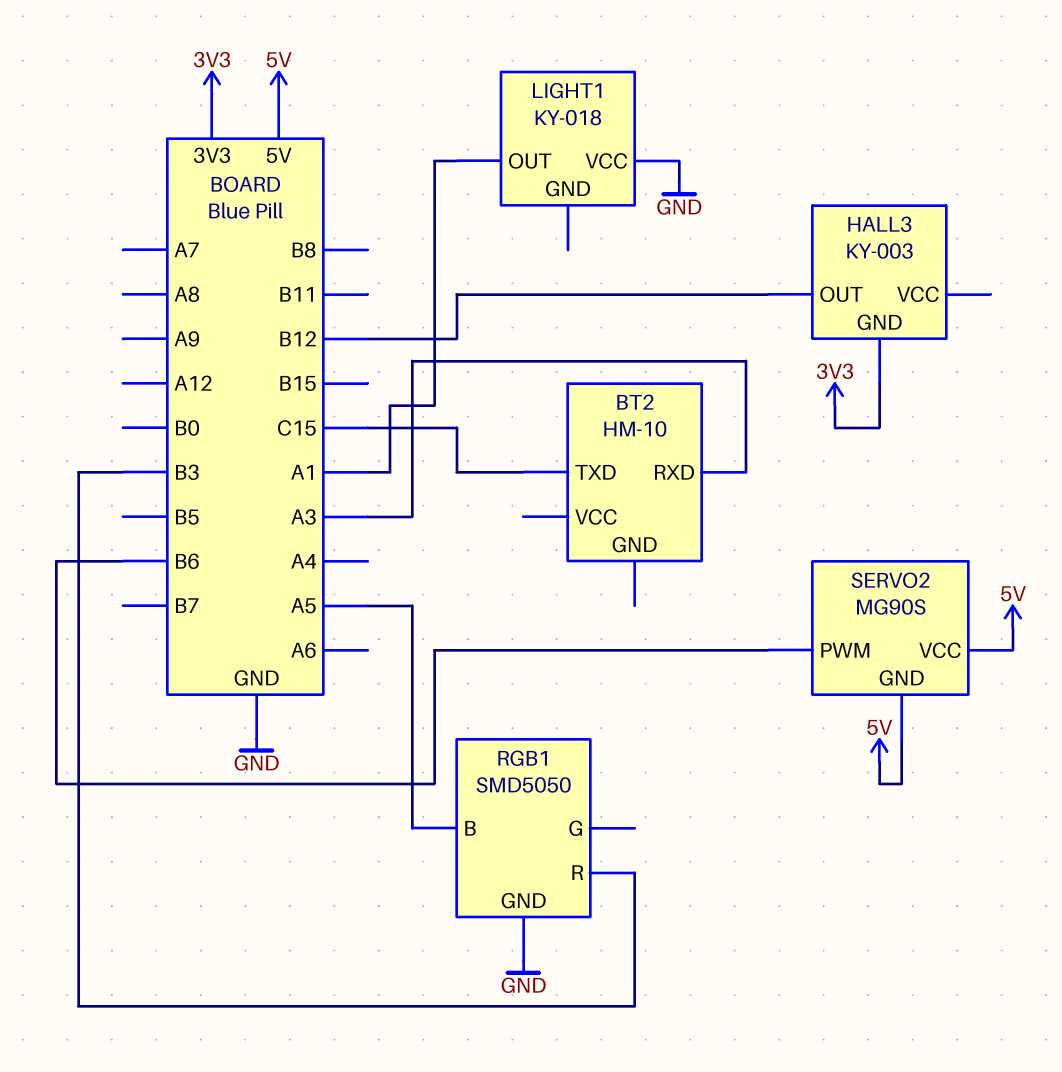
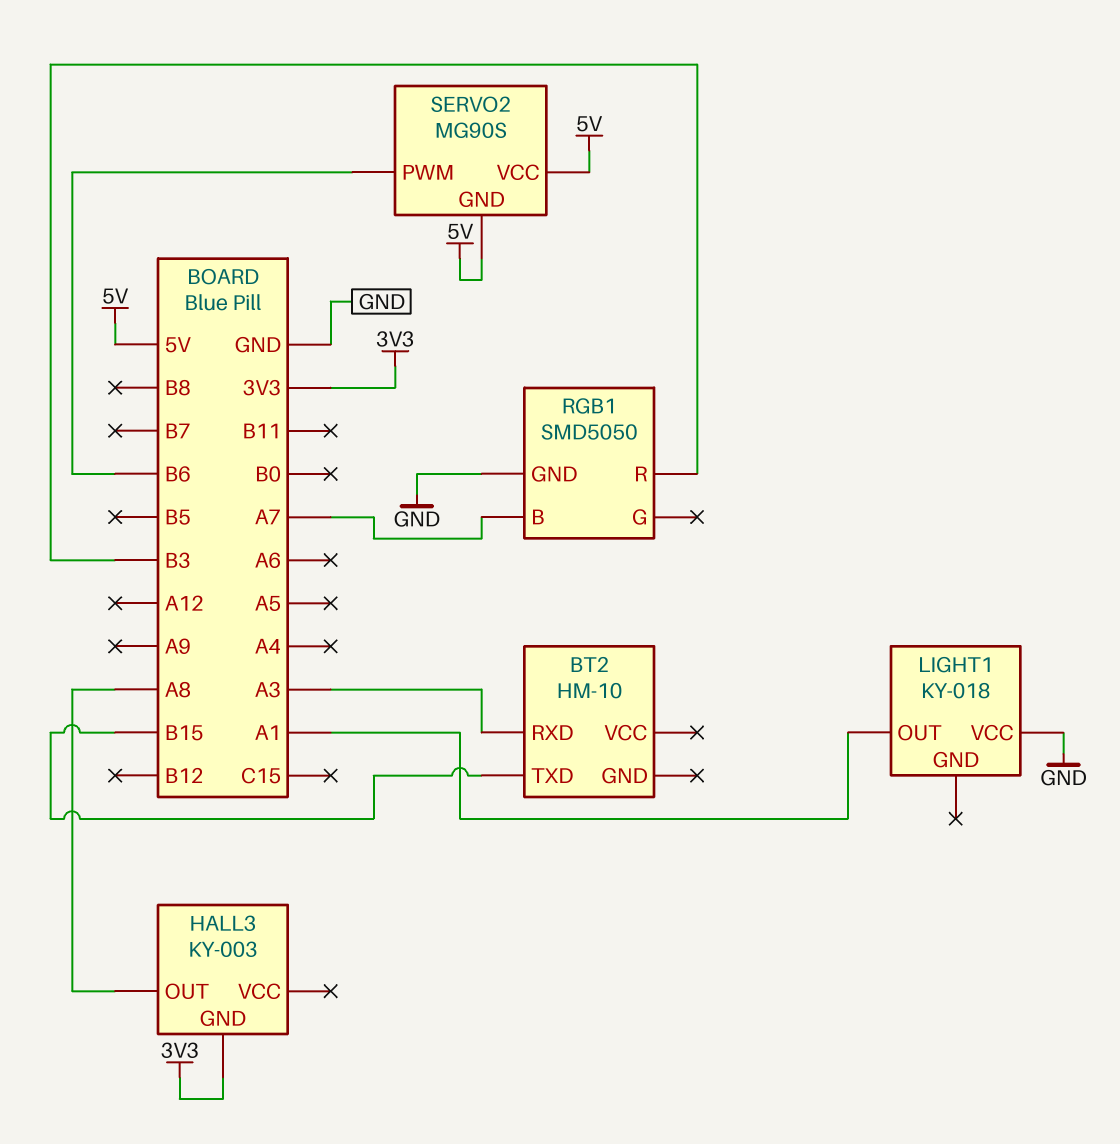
BT2 pin TXD: C15 -> B15
HALL3 pin OUT: B12 -> A8
RGB1 pin B: A5 -> A7

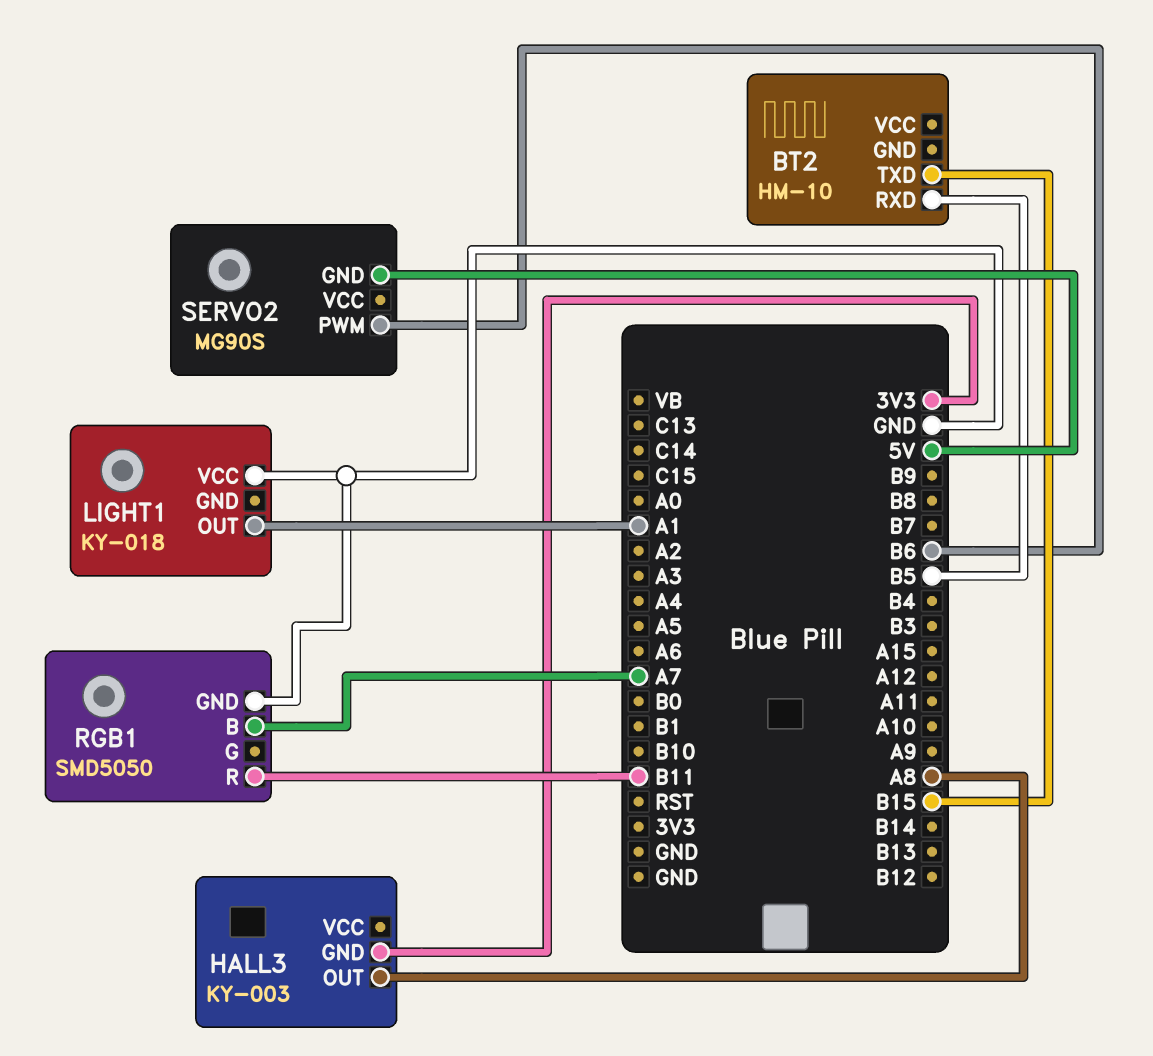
BT2 pin RXD: A3 -> B5
RGB1 pin R: B3 -> B11
SERVO2 pin VCC: 5V -> none

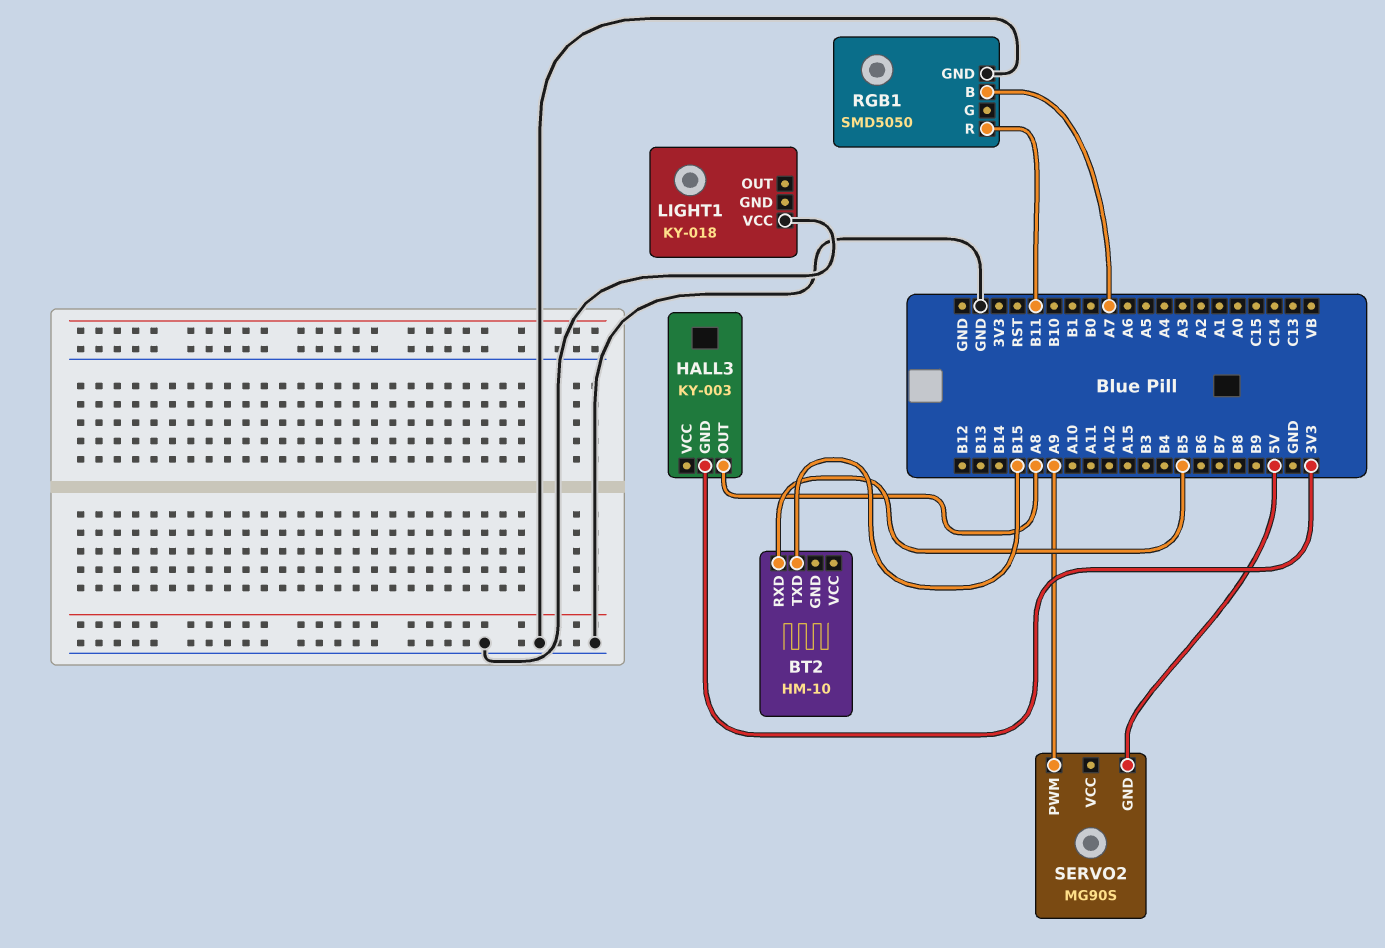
LIGHT1 pin OUT: A1 -> none
SERVO2 pin PWM: B6 -> A9

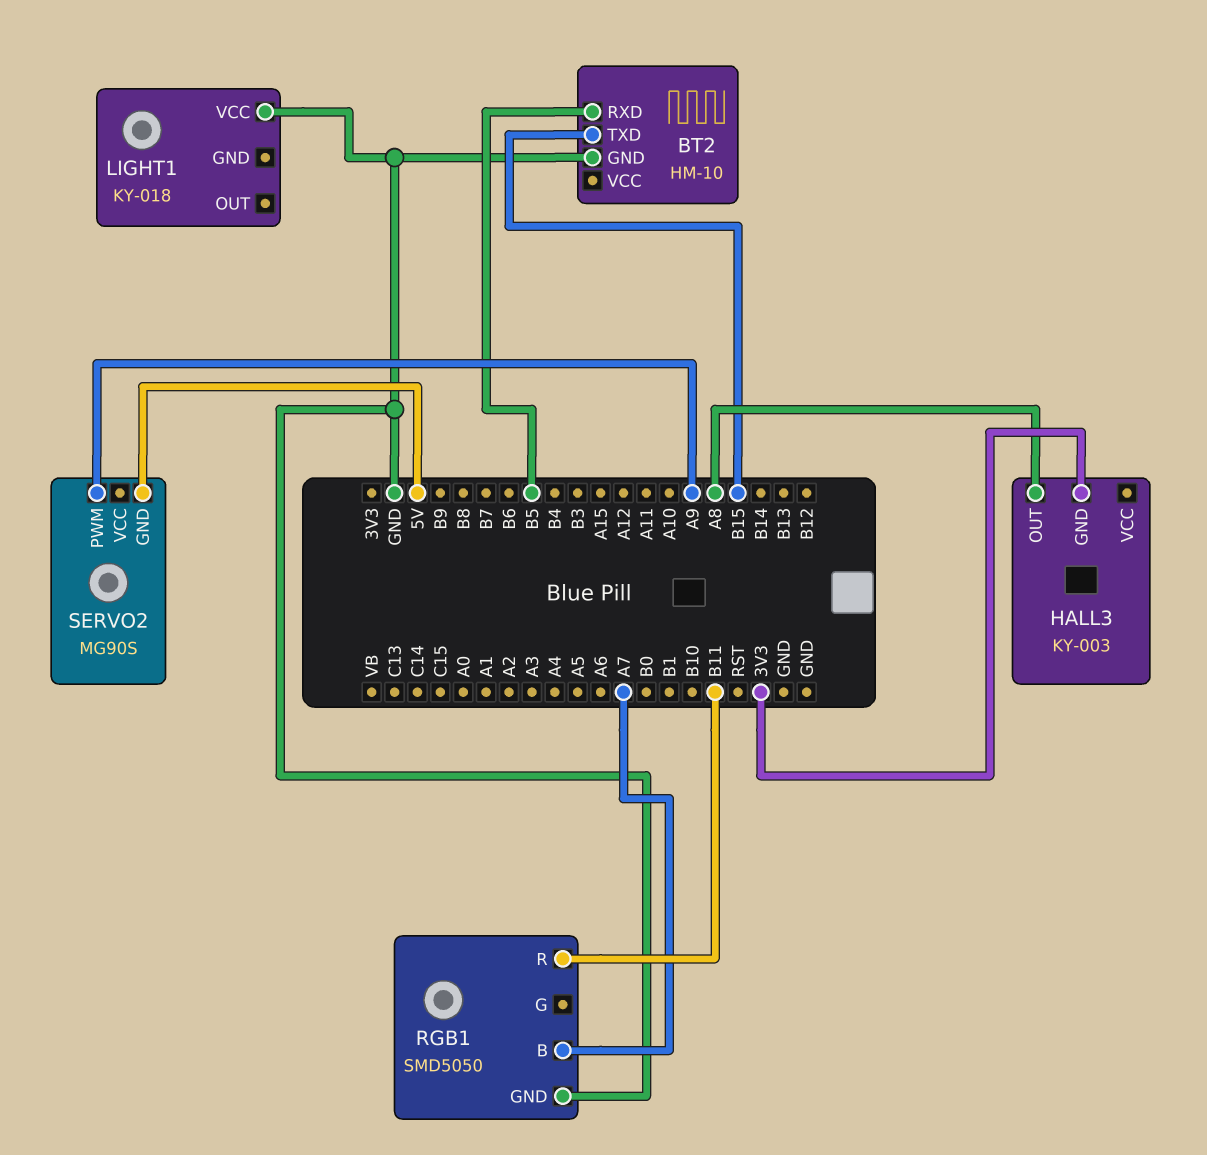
BT2 pin GND: none -> GND

